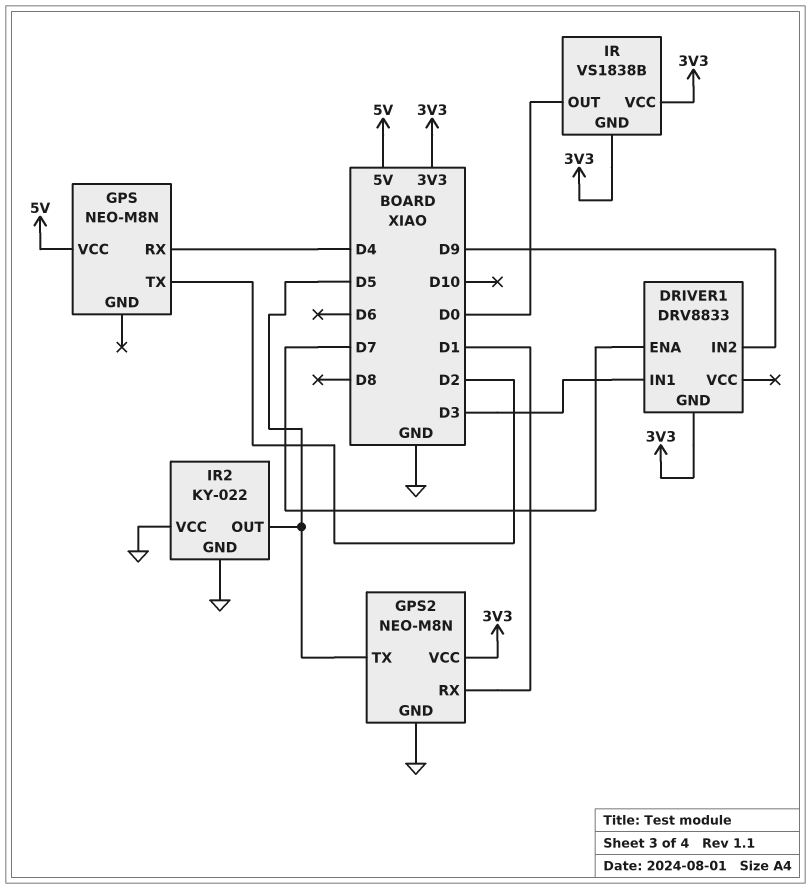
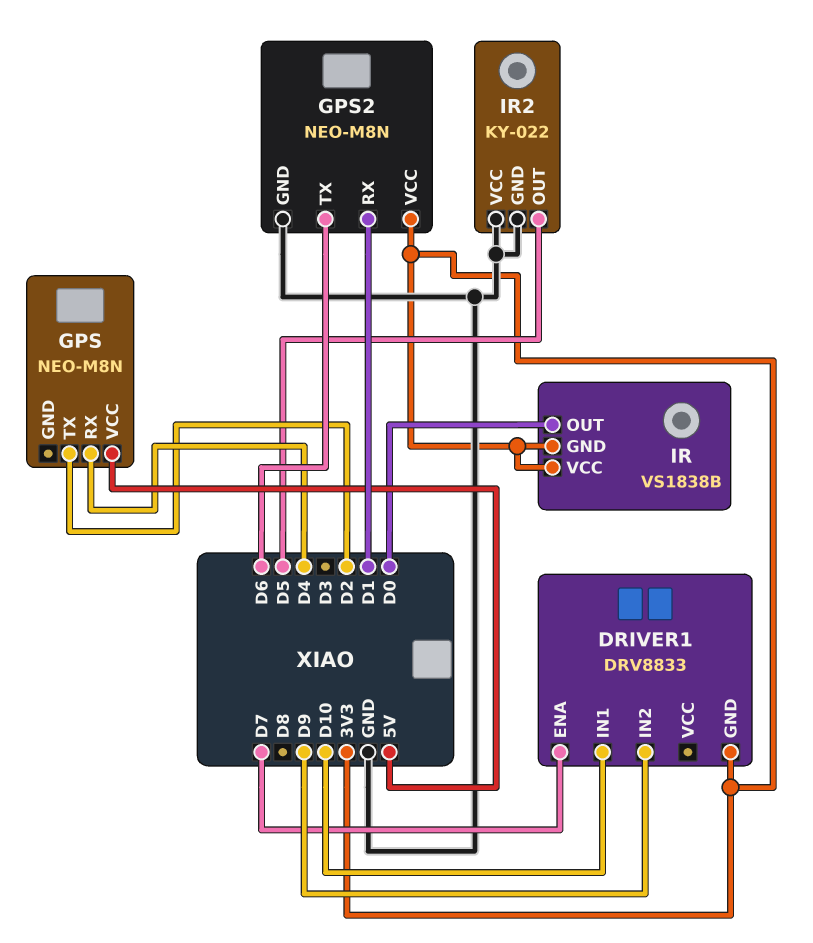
DRIVER1 pin IN1: D3 -> D10
GPS2 pin TX: D5 -> D6

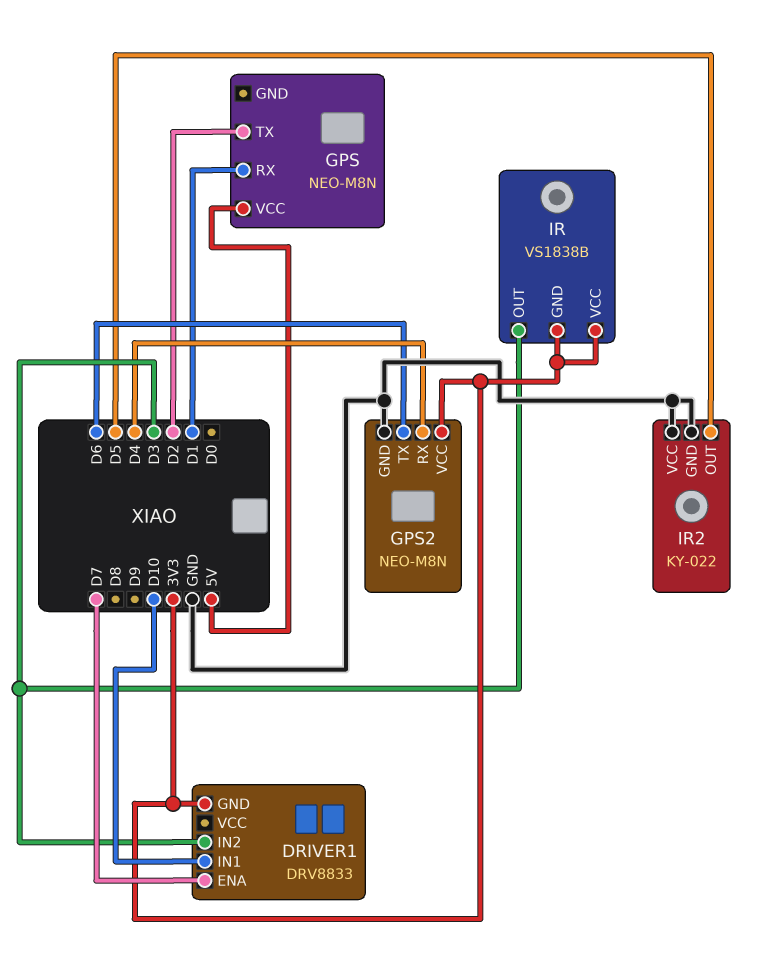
DRIVER1 pin IN2: D9 -> D3
GPS pin RX: D4 -> D1
GPS2 pin RX: D1 -> D4
IR pin OUT: D0 -> D3

